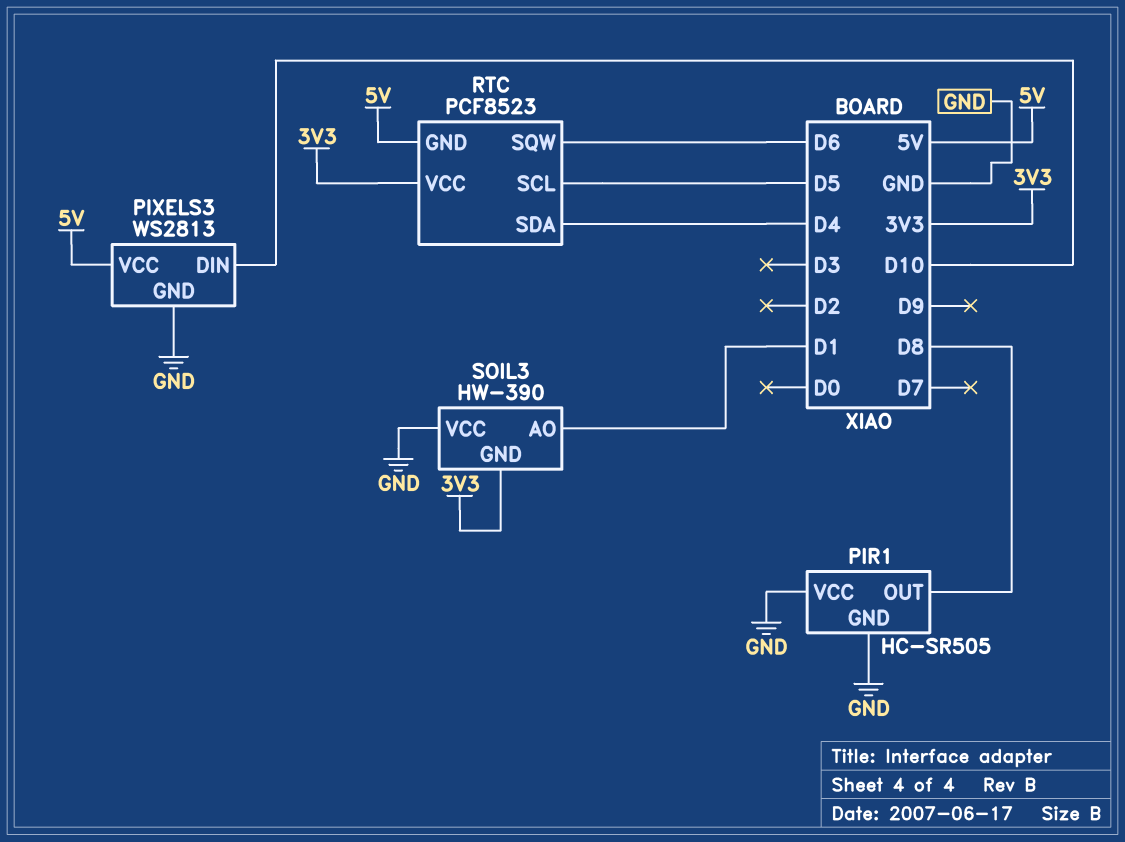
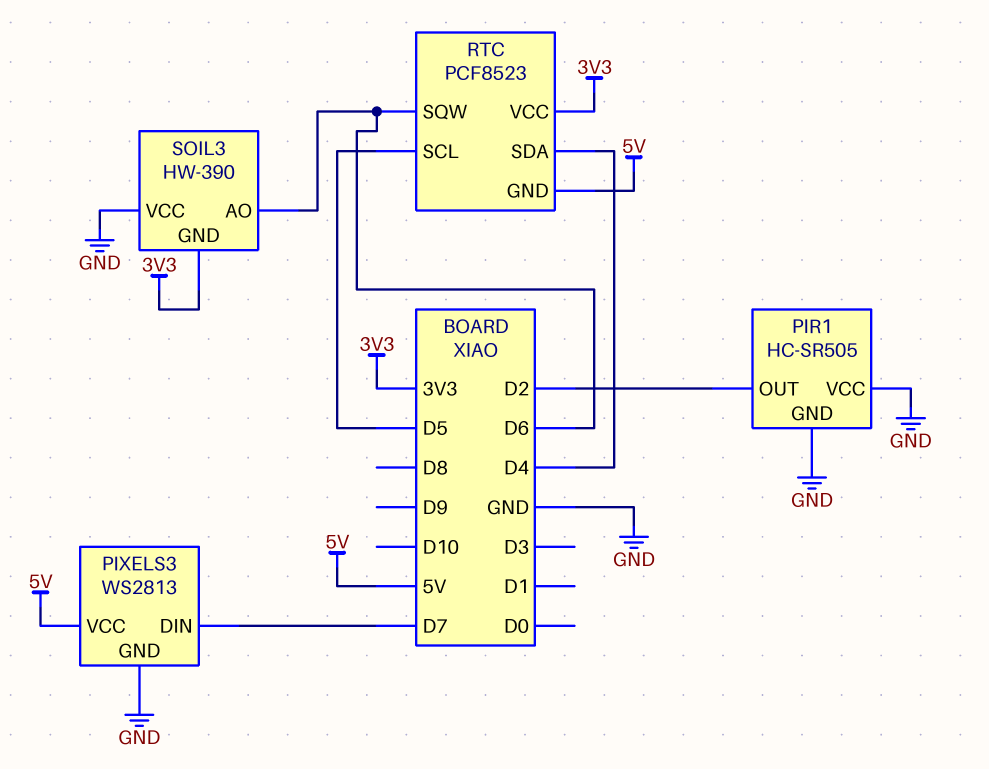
PIR1 pin OUT: D8 -> D2
PIXELS3 pin DIN: D10 -> D7
SOIL3 pin AO: D1 -> D6

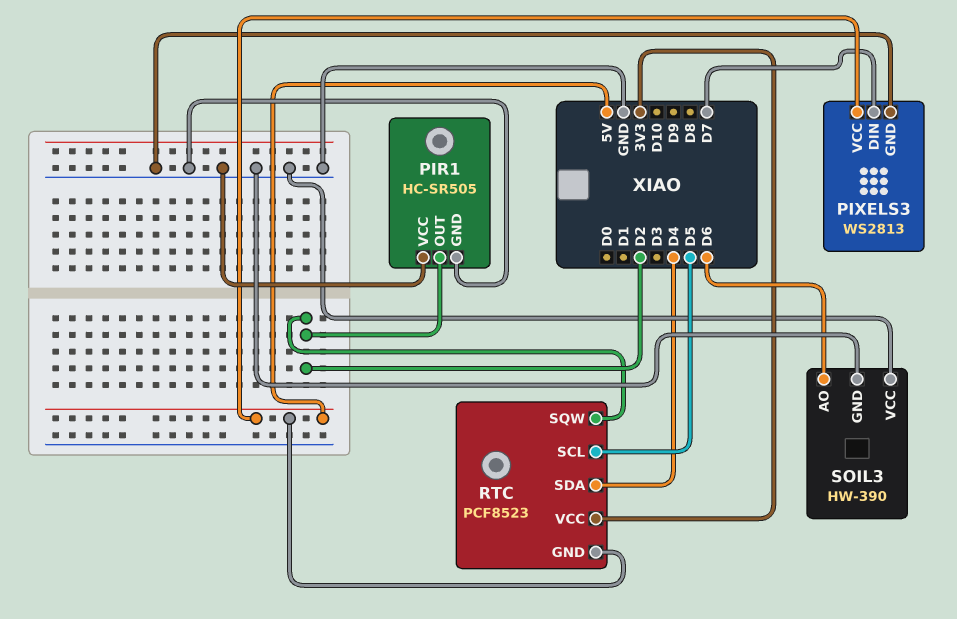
RTC pin SQW: D6 -> D2
SOIL3 pin GND: 3V3 -> GND

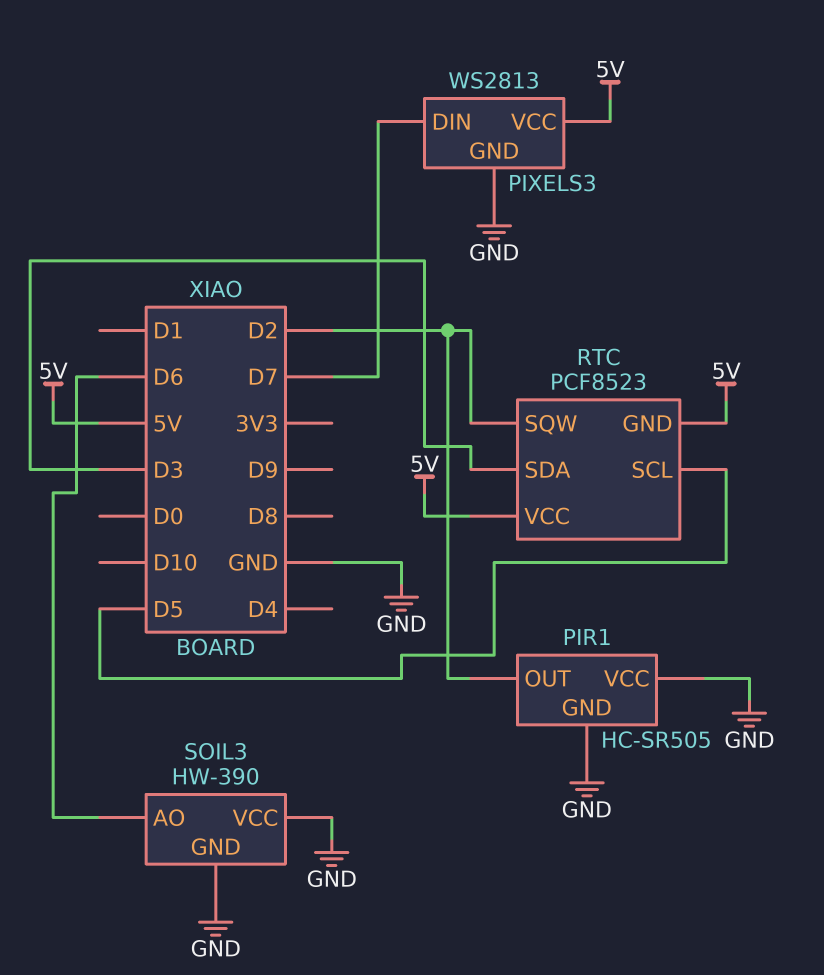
RTC pin SDA: D4 -> D3
RTC pin VCC: 3V3 -> 5V

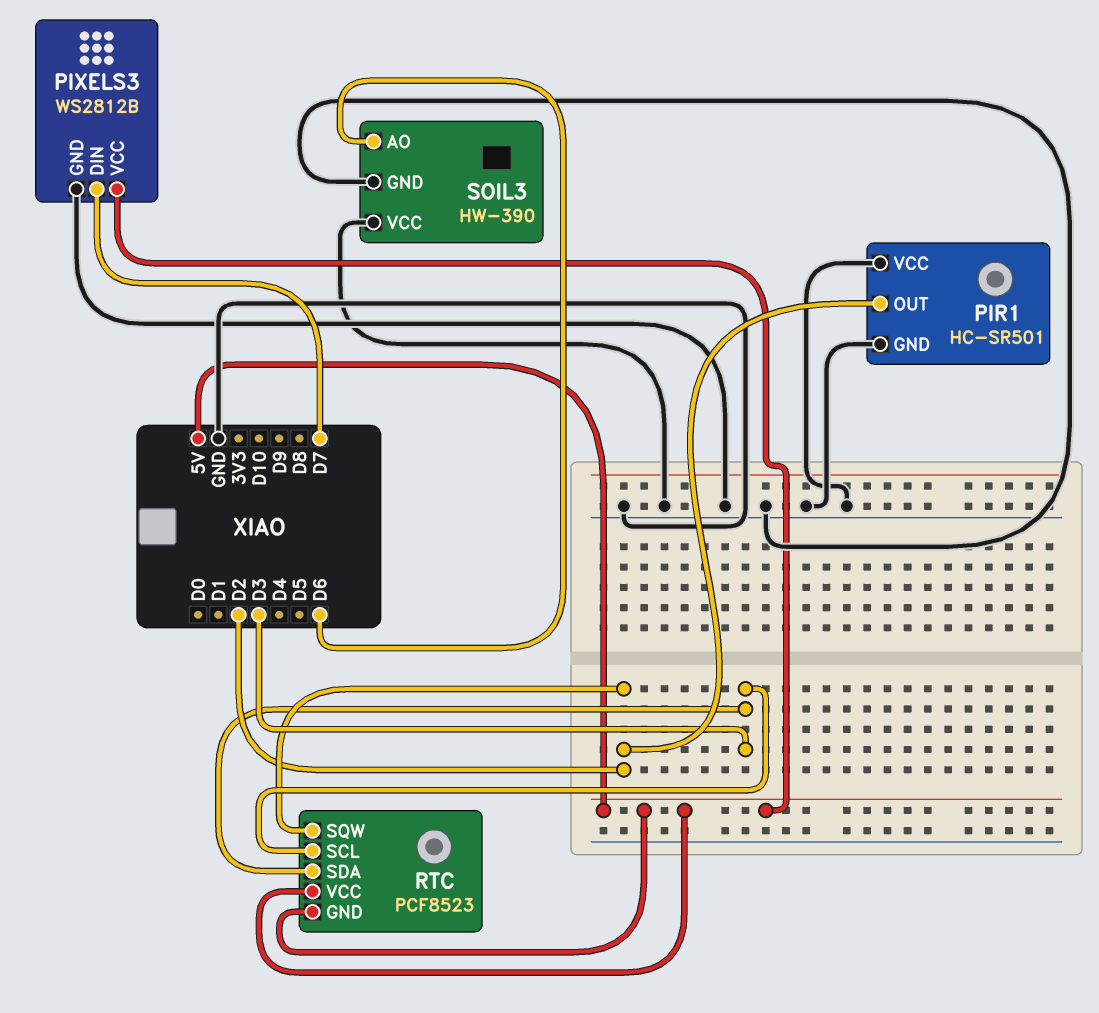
PIR1: HC-SR505 -> HC-SR501
PIXELS3: WS2813 -> WS2812B
RTC pin SCL: D5 -> D3

